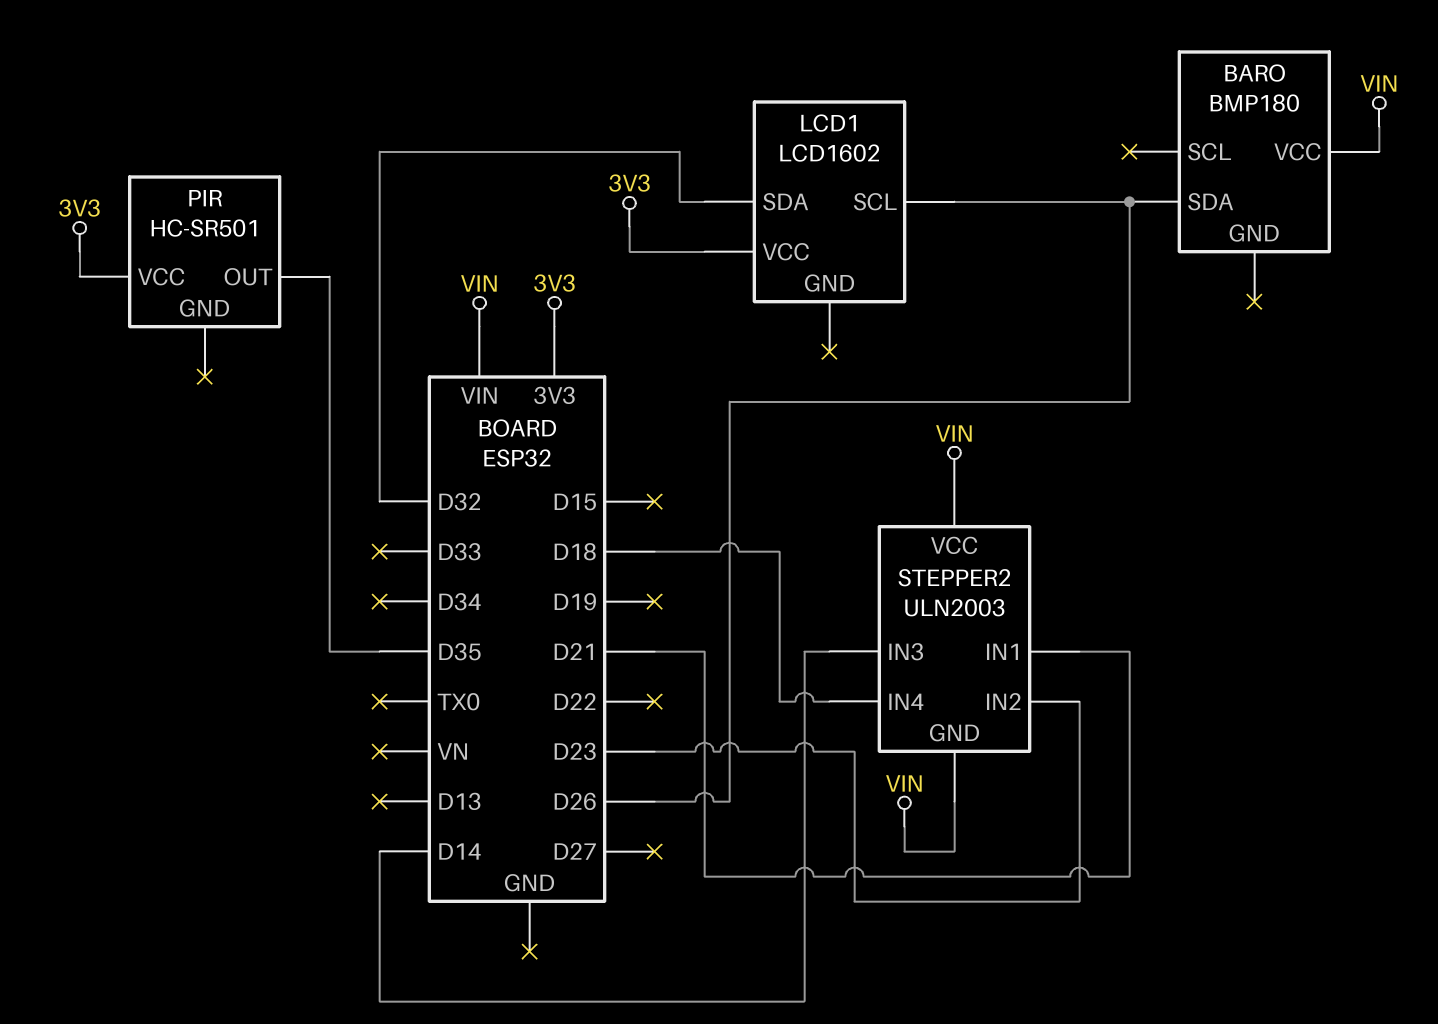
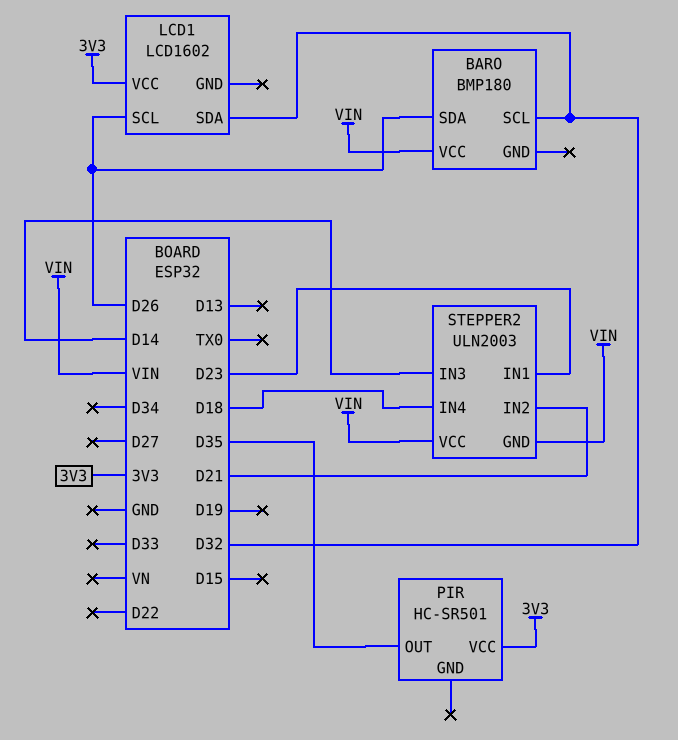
BARO pin SCL: none -> D32
STEPPER2 pin IN1: D21 -> D23
STEPPER2 pin IN2: D23 -> D21

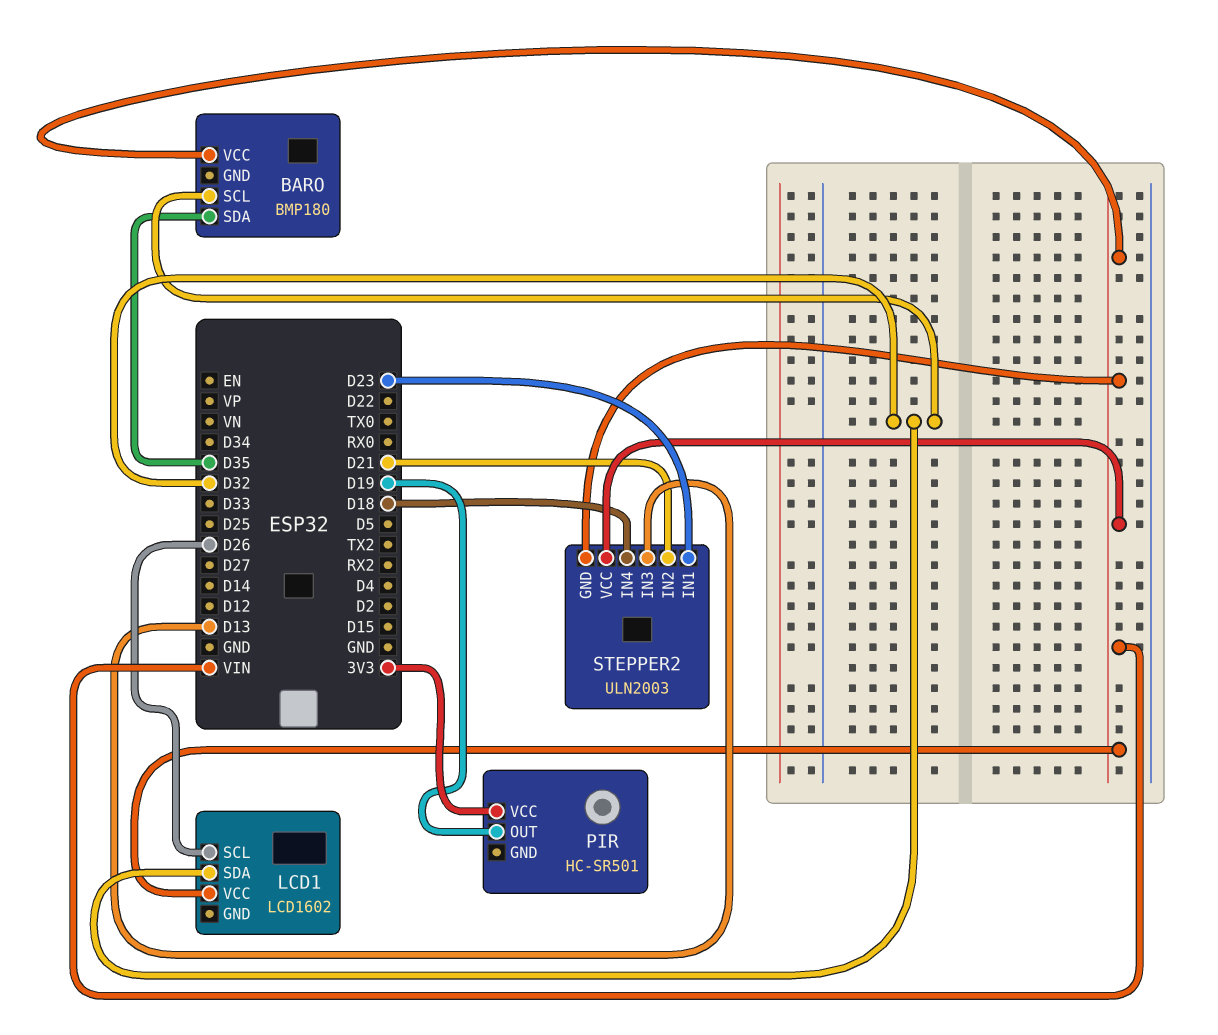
BARO pin SDA: D26 -> D35
LCD1 pin VCC: 3V3 -> VIN
PIR pin OUT: D35 -> D19
STEPPER2 pin IN3: D14 -> D13

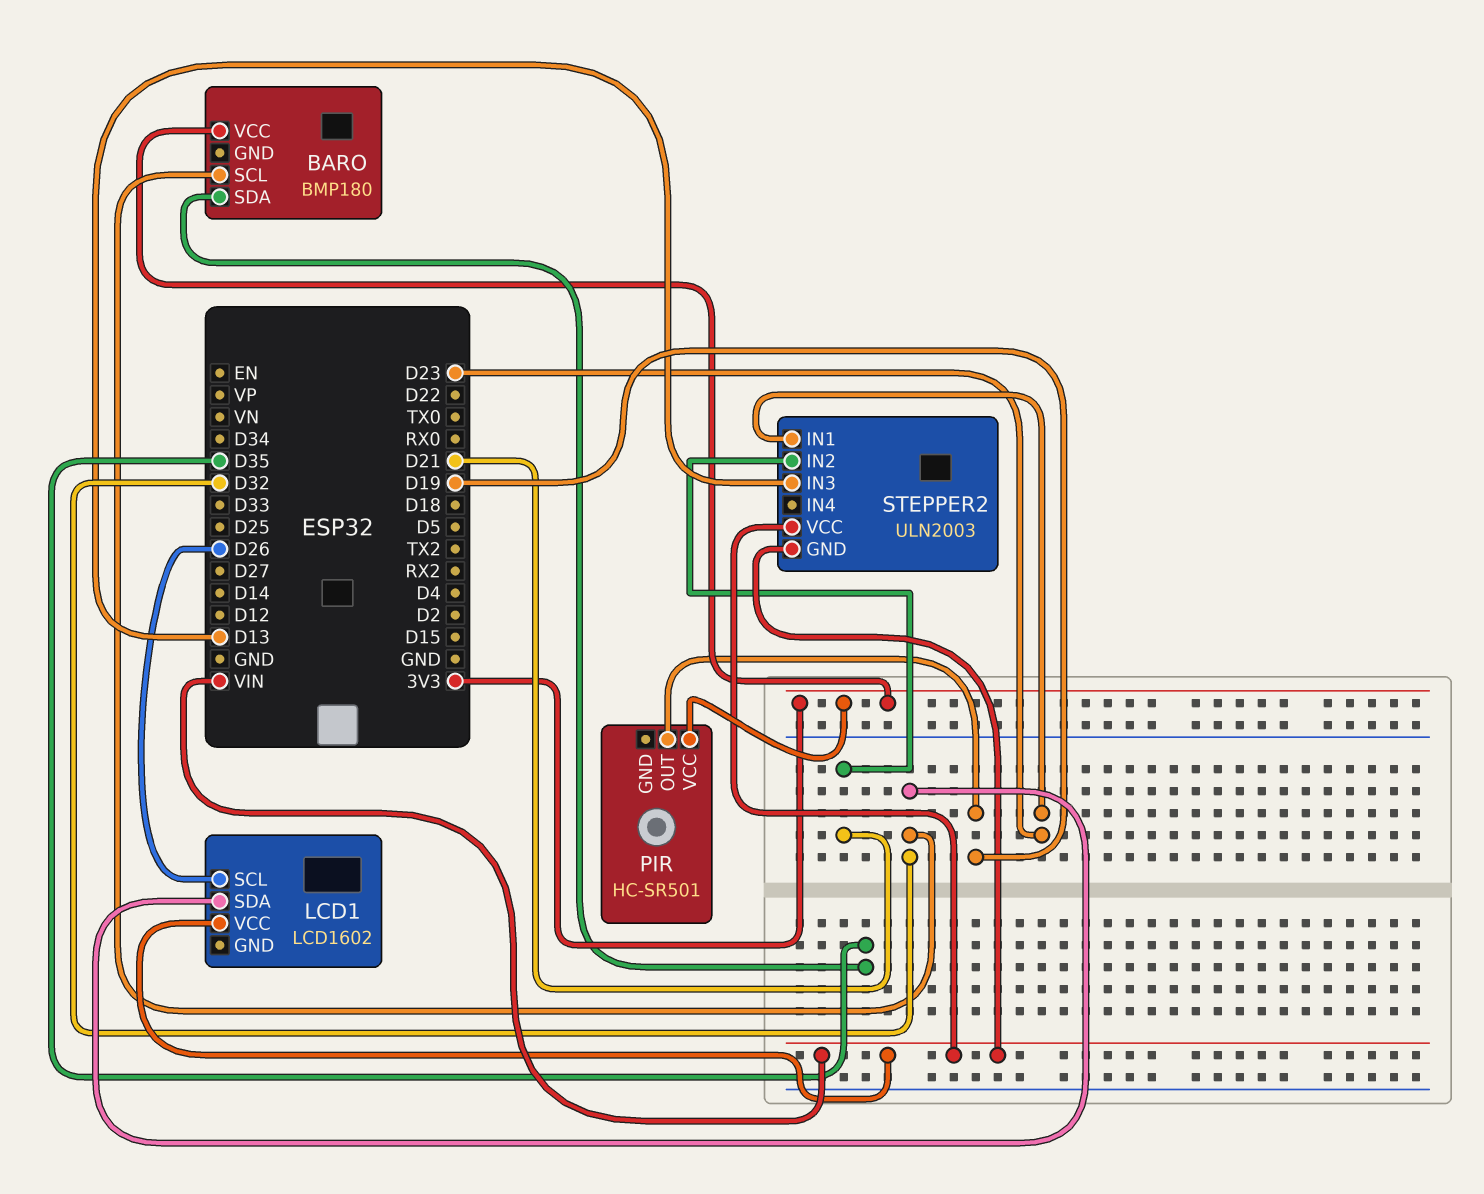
BARO pin VCC: VIN -> 3V3
STEPPER2 pin IN4: D18 -> none

